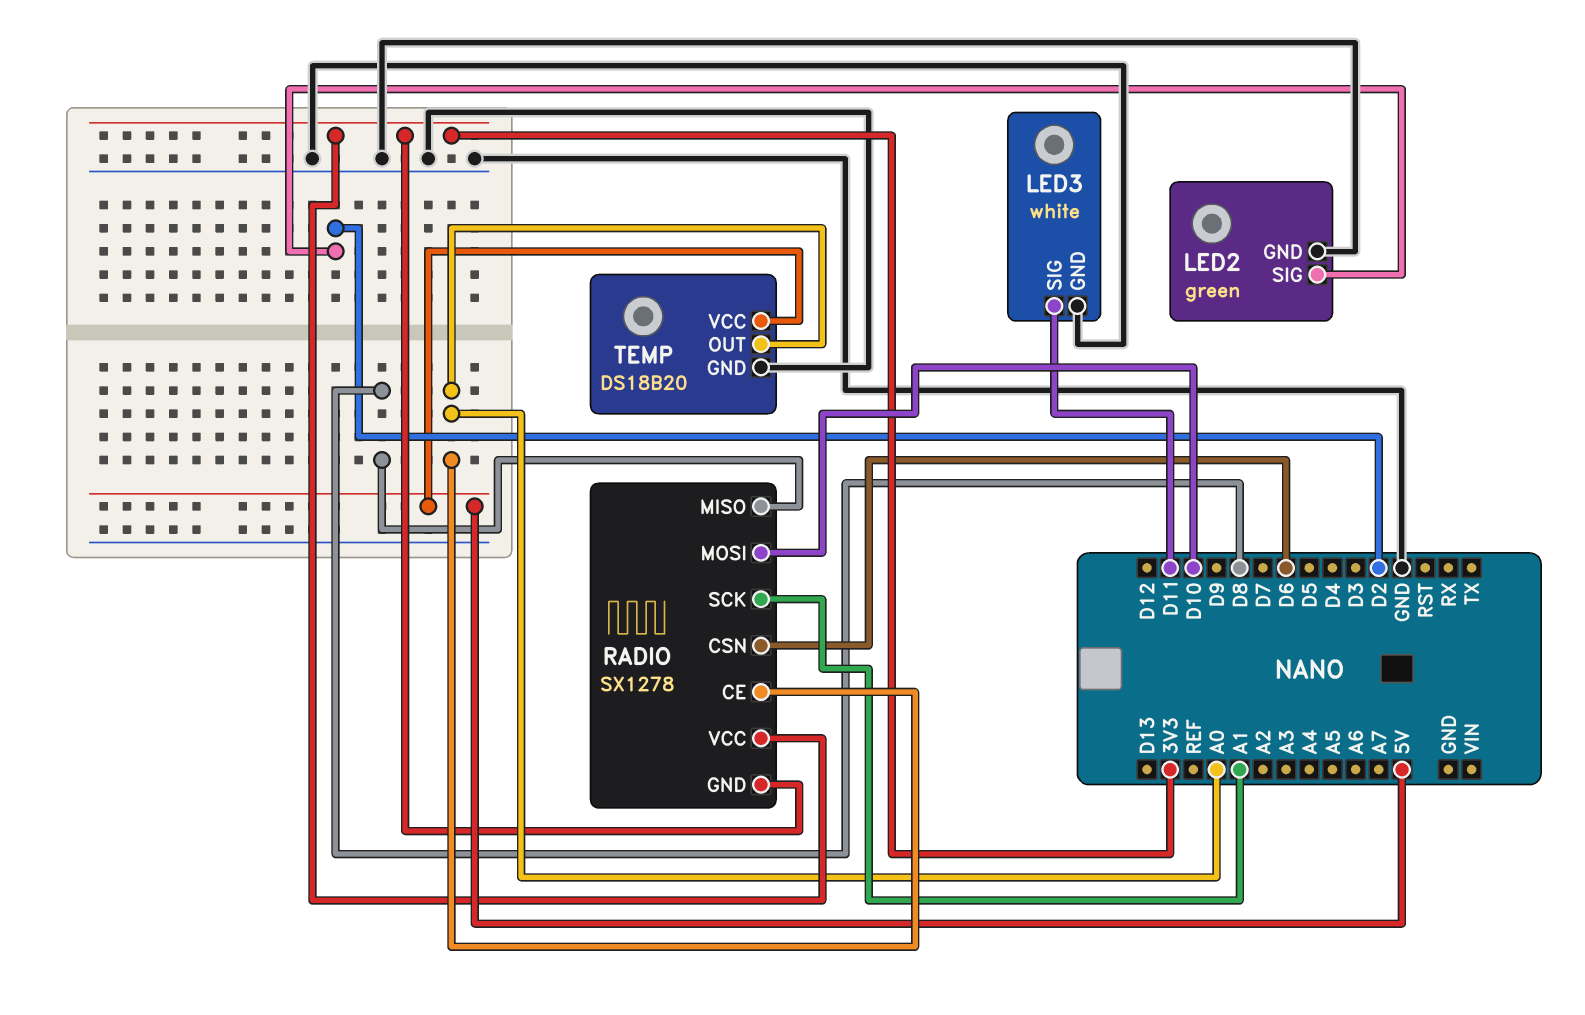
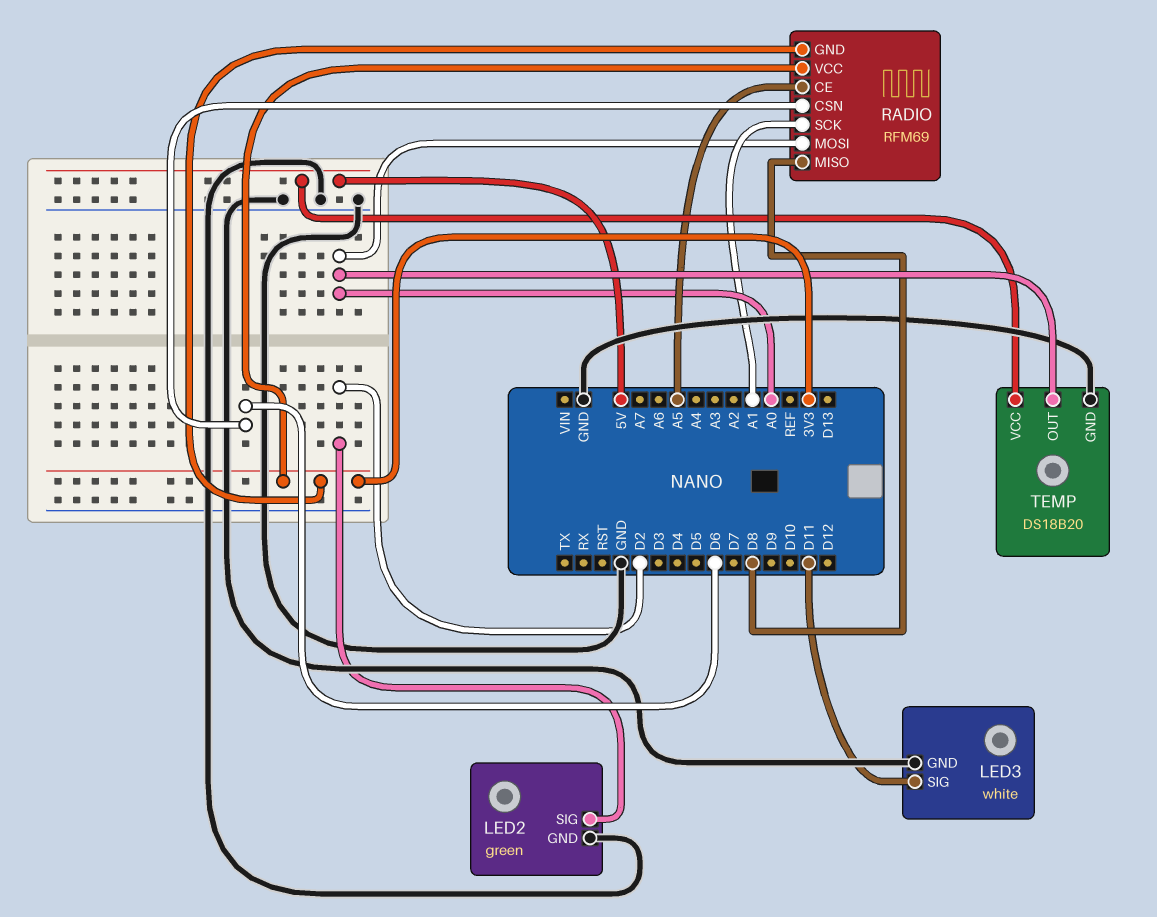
RADIO: SX1278 -> RFM69
RADIO pin CE: A0 -> A5
RADIO pin MOSI: D10 -> A0

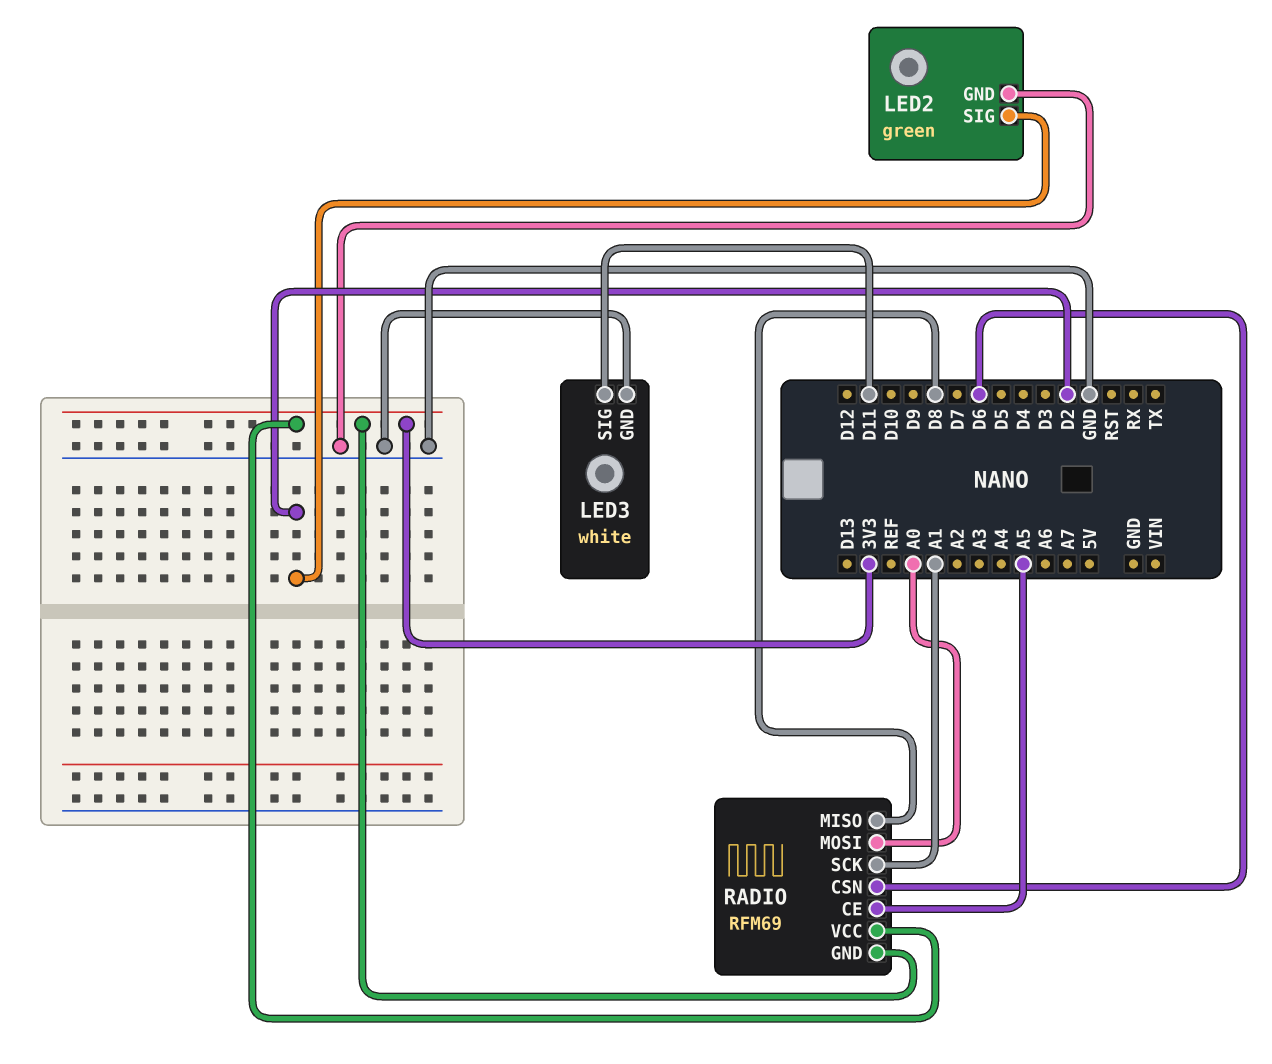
TEMP: DS18B20 -> none
TEMP pin GND: GND -> none
TEMP pin OUT: A0 -> none
TEMP pin VCC: 5V -> none

